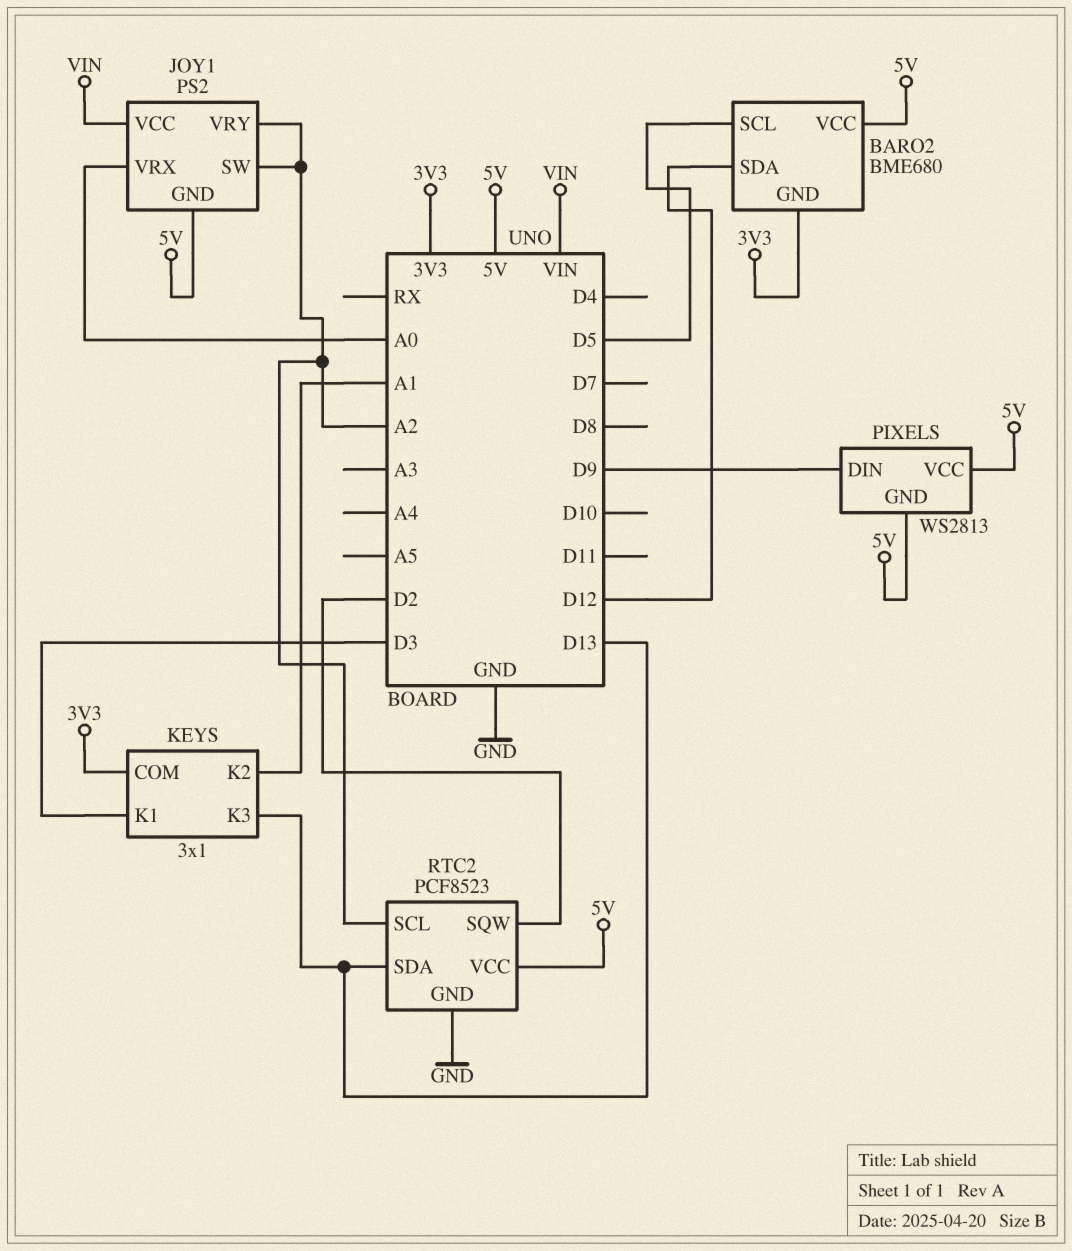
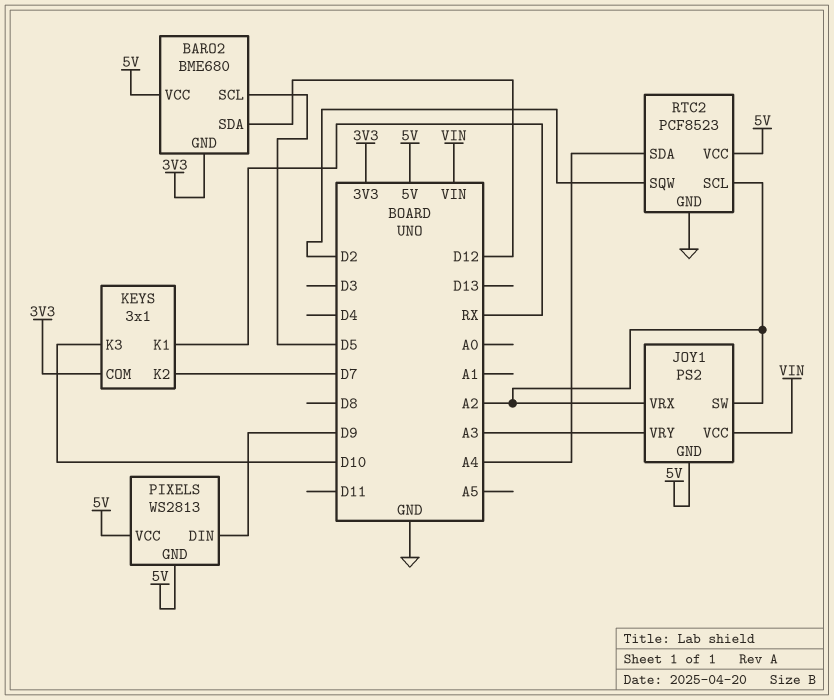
JOY1 pin VRX: A0 -> A2
JOY1 pin VRY: A2 -> A3
KEYS pin K1: D3 -> RX
KEYS pin K2: A1 -> D7
KEYS pin K3: D13 -> D10
RTC2 pin SDA: D13 -> A4

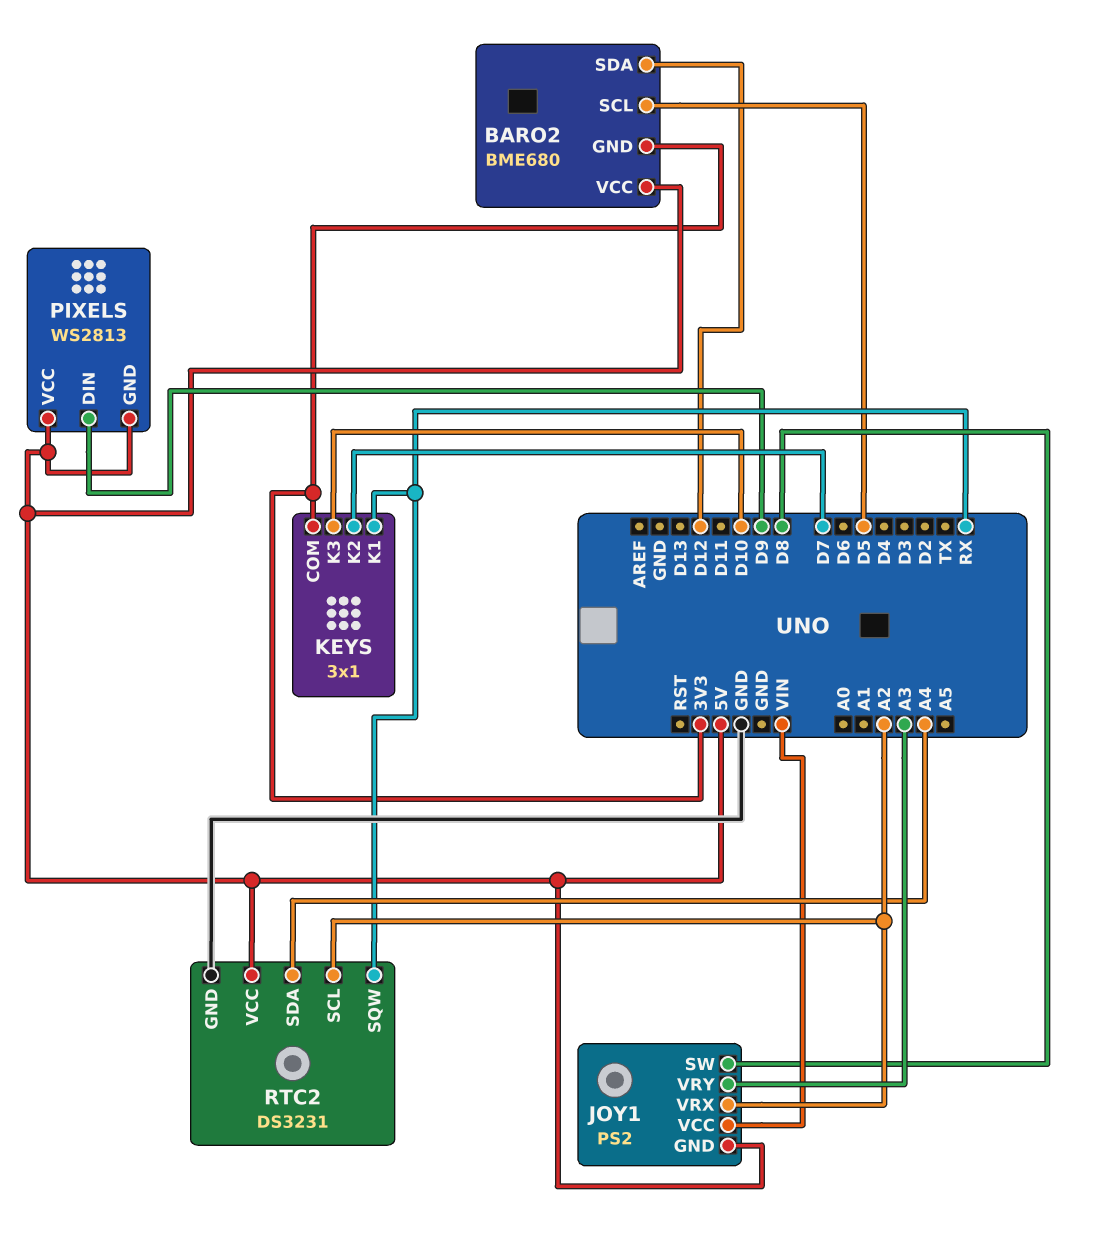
JOY1 pin SW: A2 -> D8
RTC2: PCF8523 -> DS3231
RTC2 pin SQW: D2 -> RX

